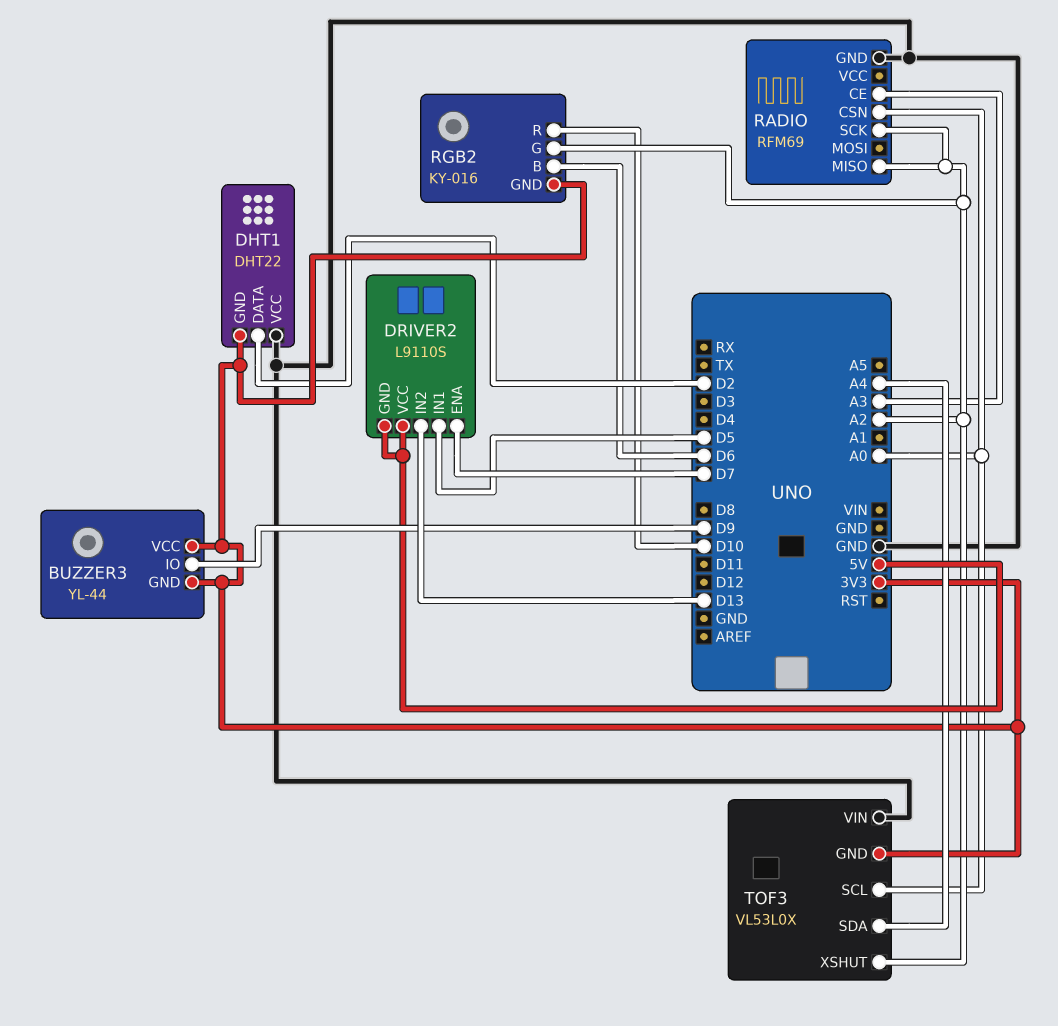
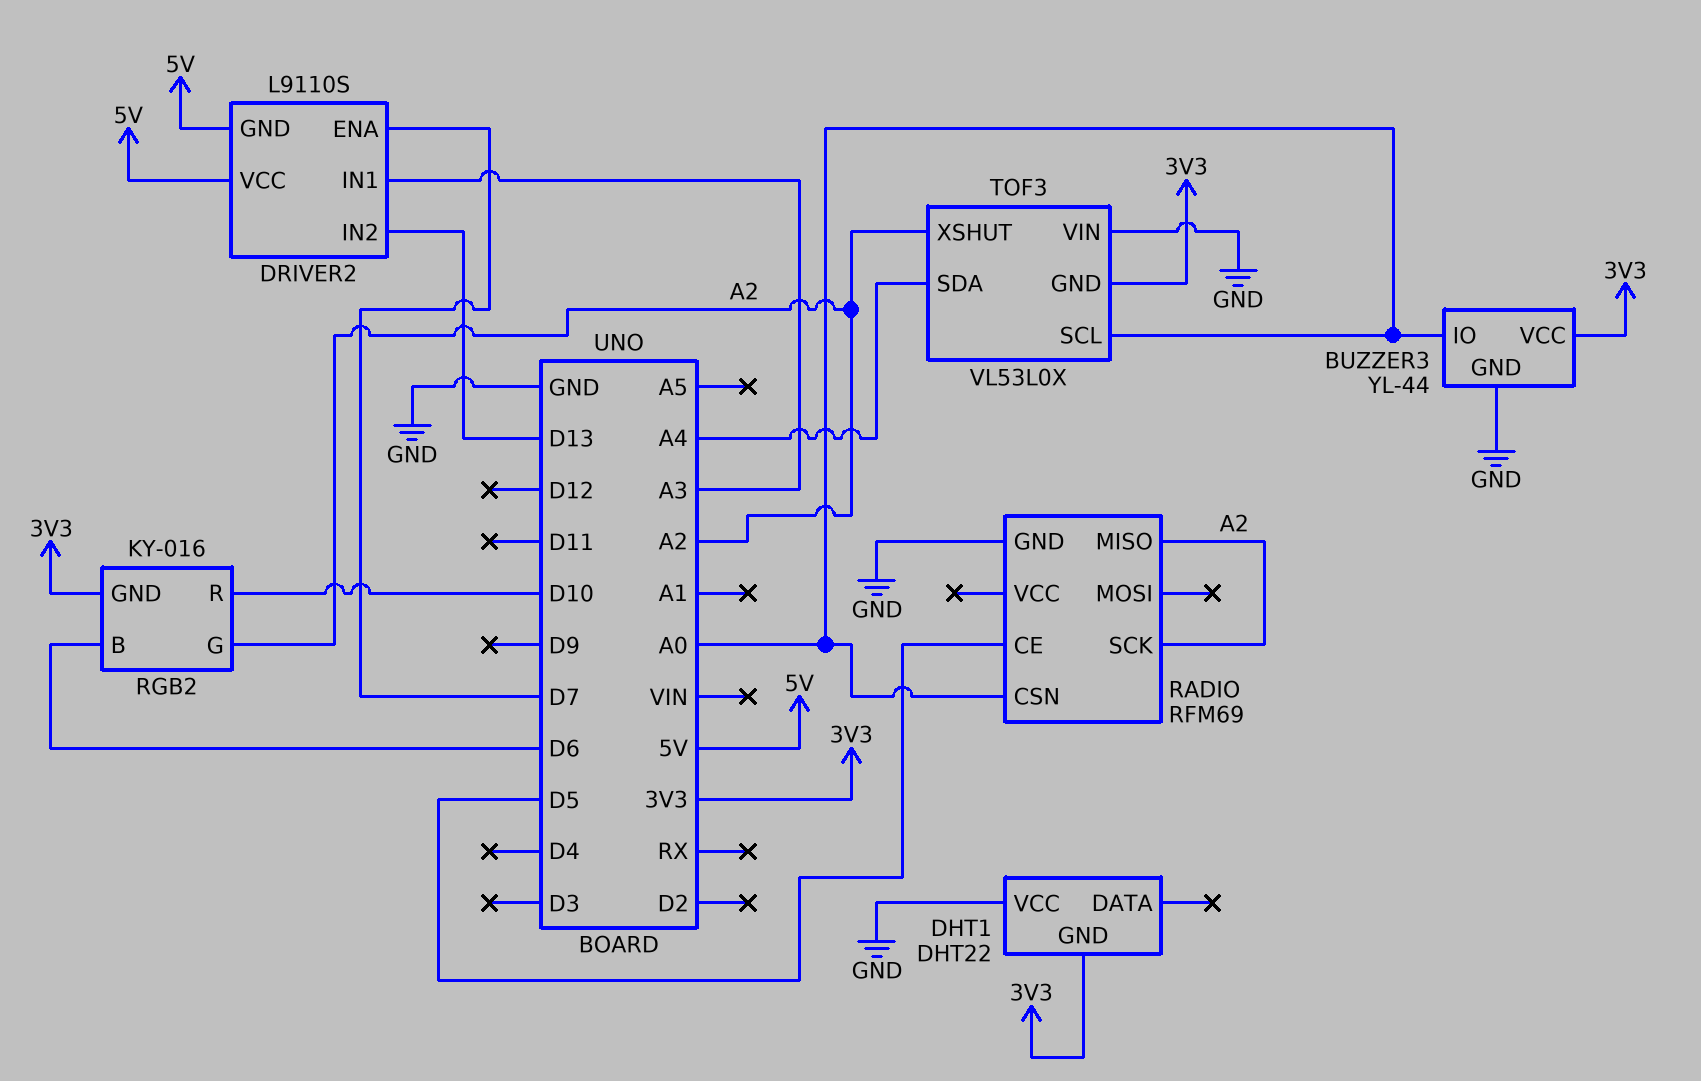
BUZZER3 pin GND: 3V3 -> GND
BUZZER3 pin IO: D9 -> A0
DHT1 pin DATA: D2 -> none
DRIVER2 pin IN1: D5 -> A3
RADIO pin CE: A3 -> D5

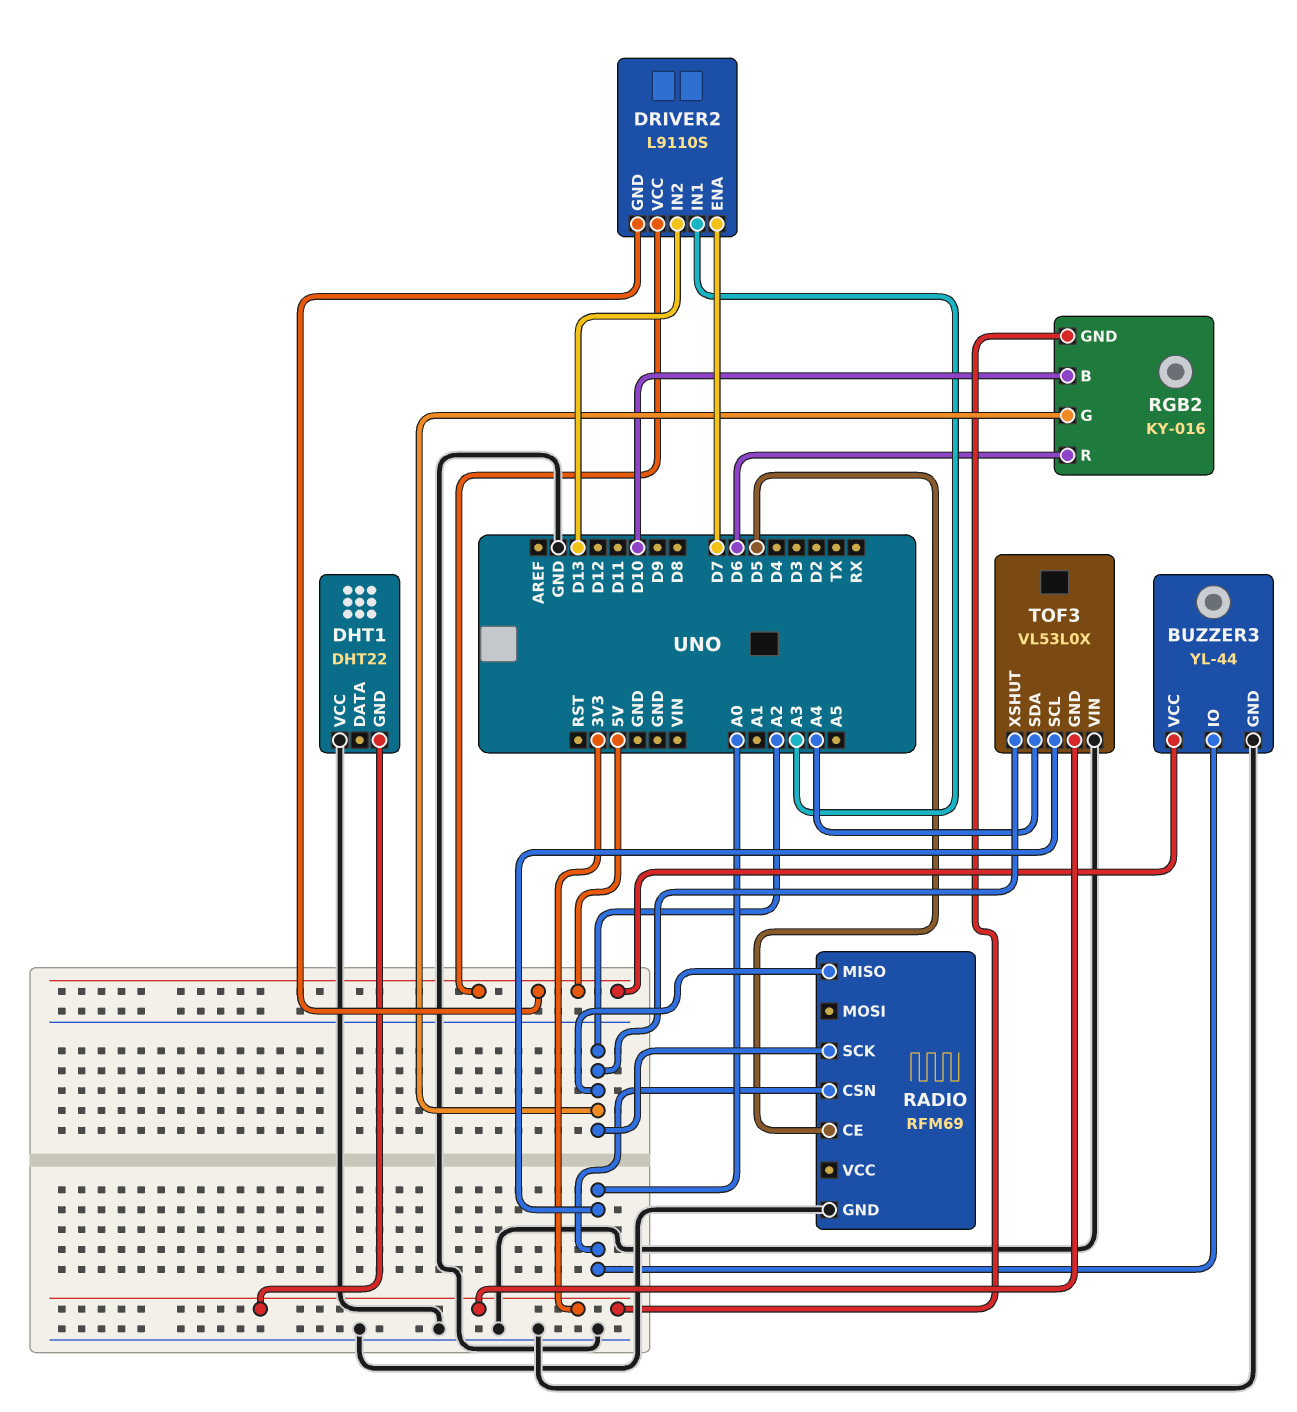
BUZZER3 pin VCC: 3V3 -> 5V
RGB2 pin B: D6 -> D10
RGB2 pin R: D10 -> D6

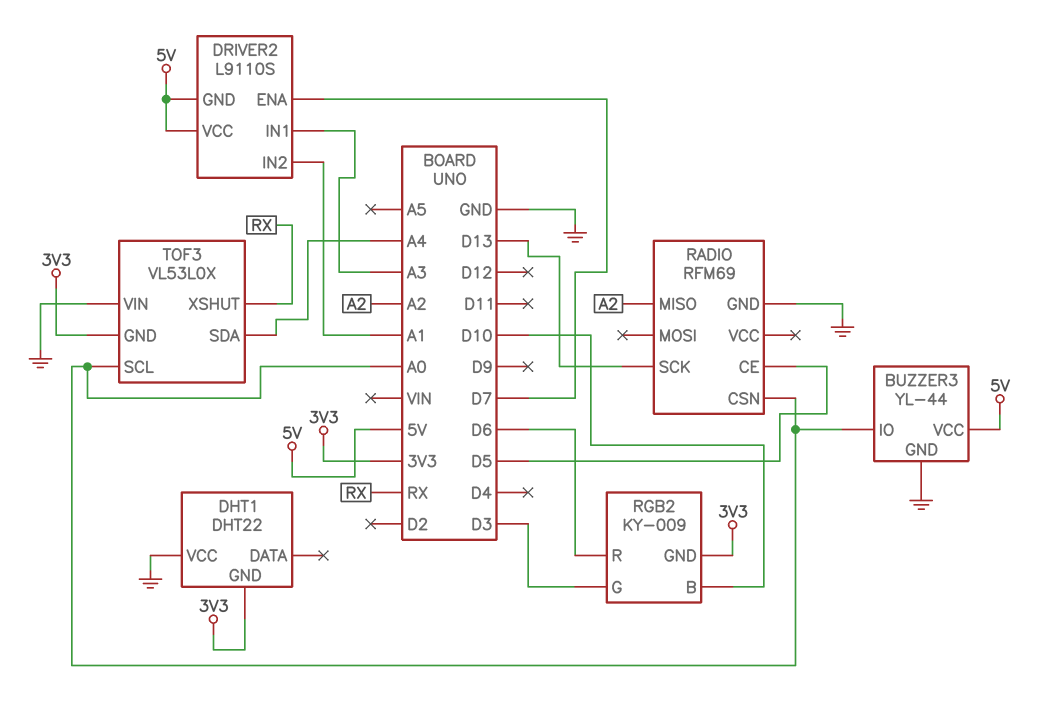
DRIVER2 pin IN2: D13 -> A1
RADIO pin SCK: A2 -> D13
RGB2: KY-016 -> KY-009
RGB2 pin G: A2 -> D3
TOF3 pin XSHUT: A2 -> RX

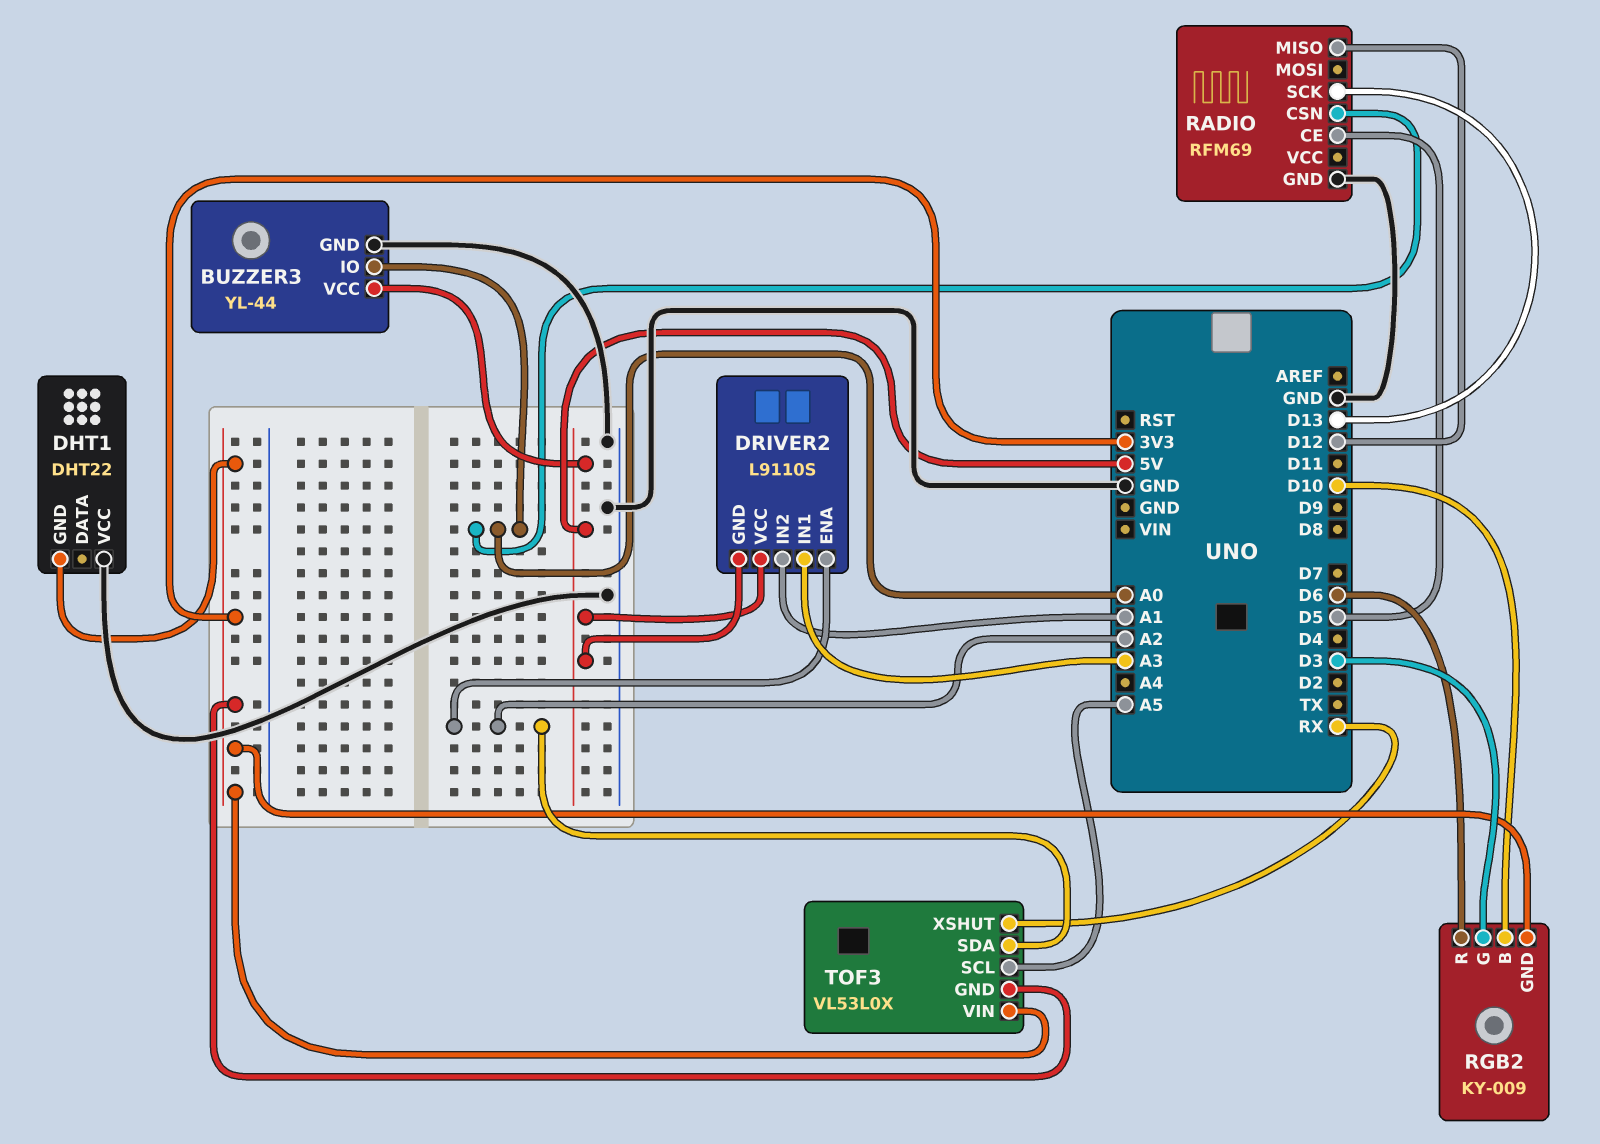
DRIVER2 pin ENA: D7 -> A2
RADIO pin MISO: A2 -> D12
TOF3 pin SCL: A0 -> A5
TOF3 pin SDA: A4 -> A2
TOF3 pin VIN: GND -> 3V3

